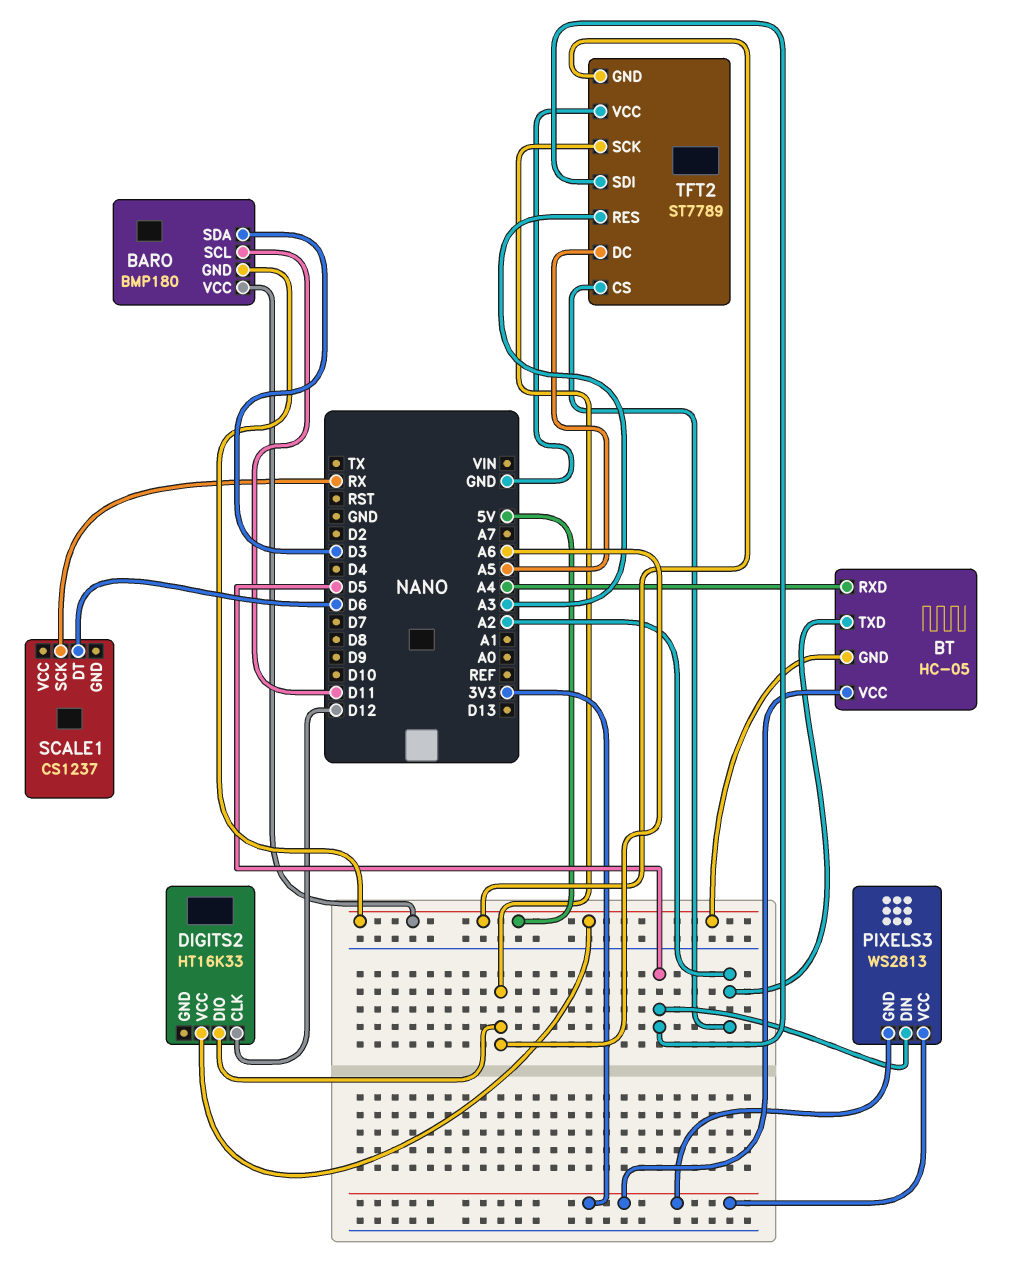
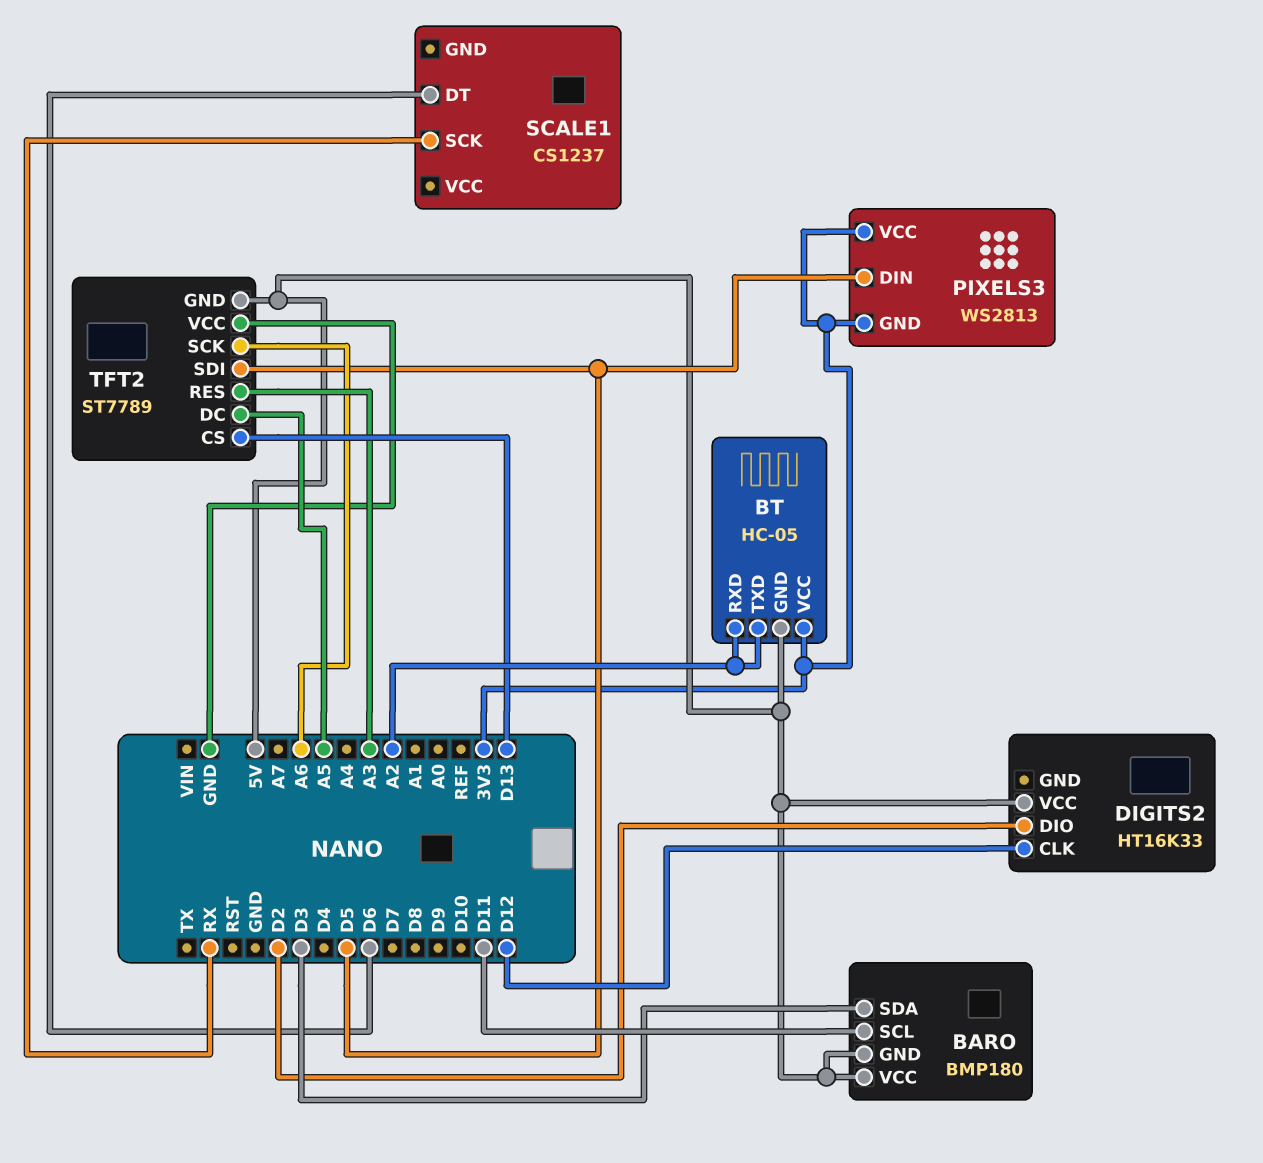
BT pin RXD: A4 -> A2
DIGITS2 pin DIO: A6 -> D2
TFT2 pin CS: A2 -> D13

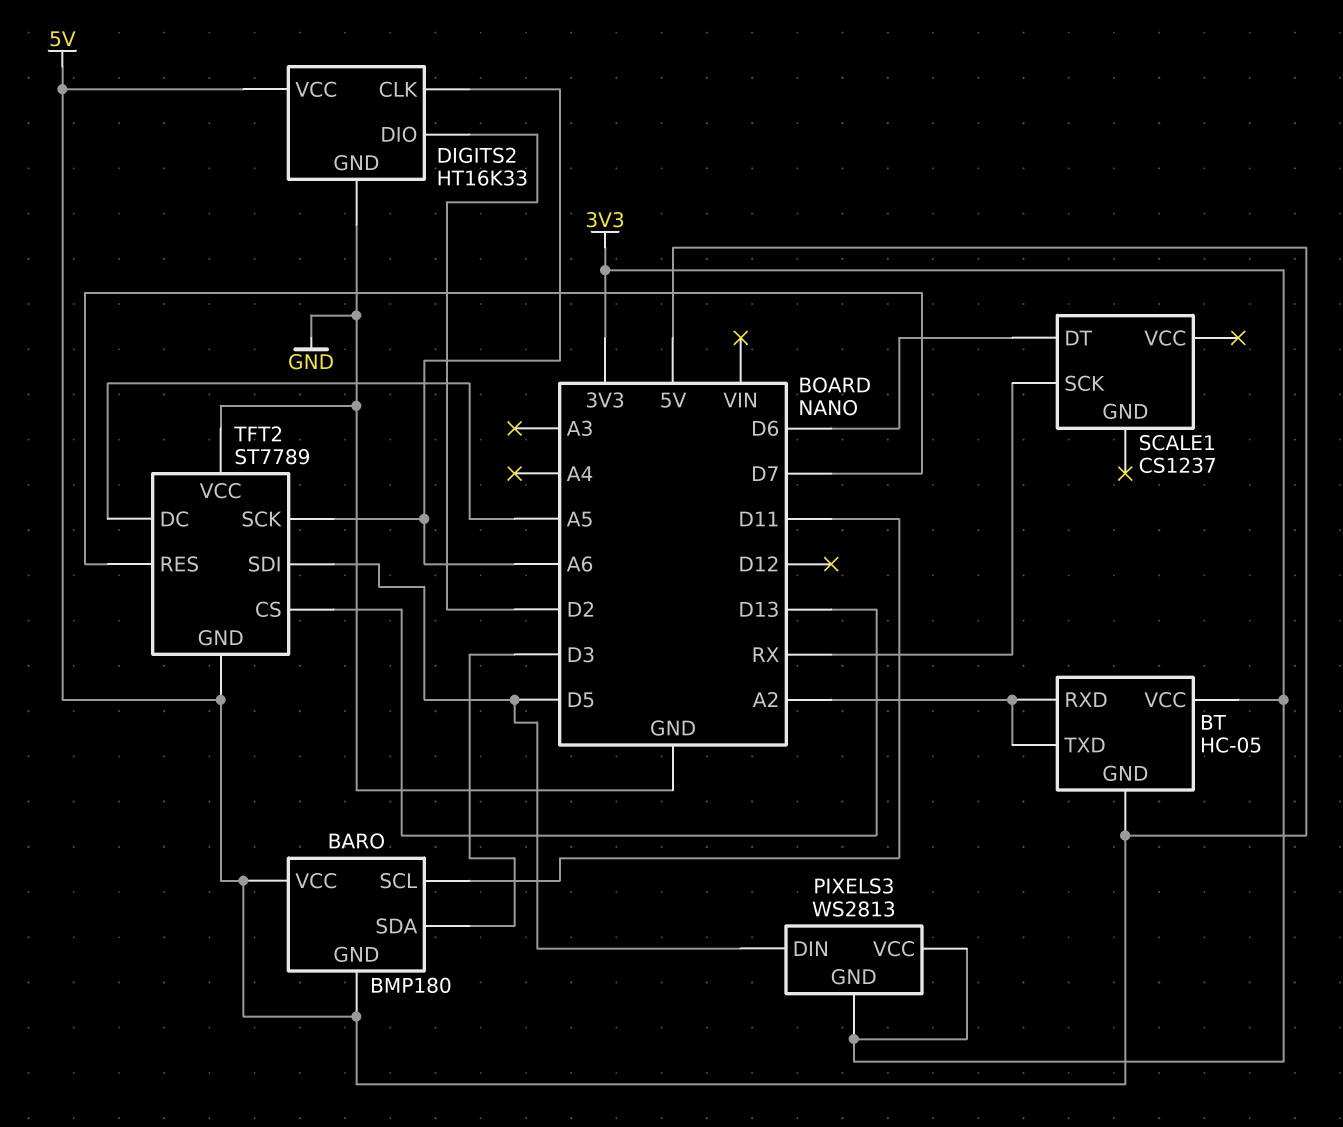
DIGITS2 pin CLK: D12 -> A6
DIGITS2 pin GND: none -> GND
TFT2 pin RES: A3 -> D7

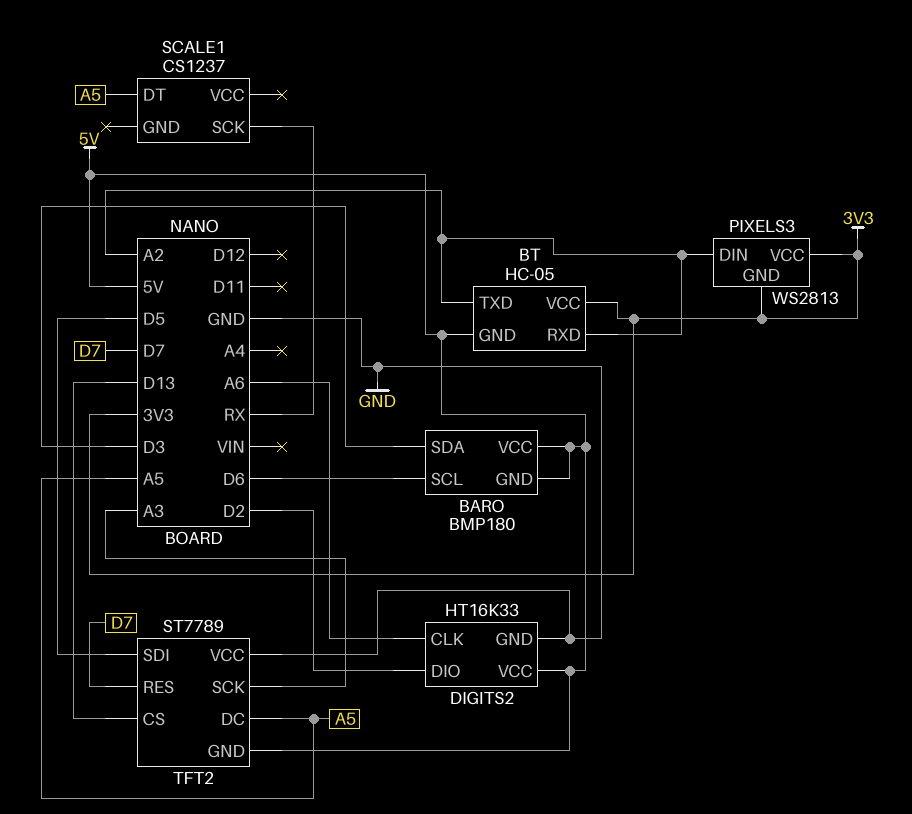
BARO pin SCL: D11 -> D6
PIXELS3 pin DIN: D5 -> A2
SCALE1 pin DT: D6 -> A5
TFT2 pin SCK: A6 -> A3

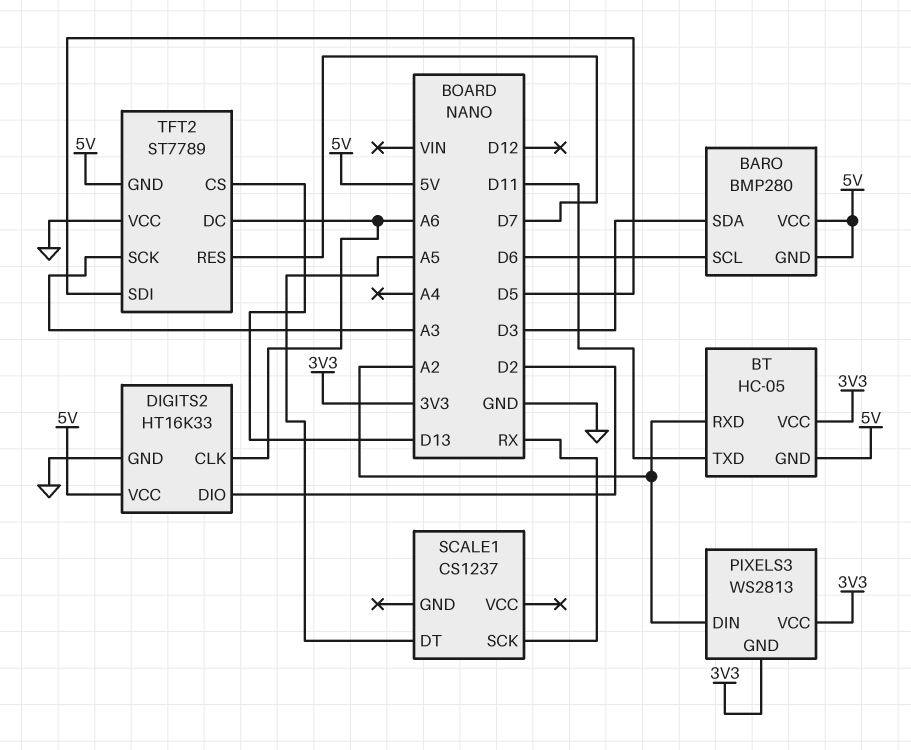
BARO: BMP180 -> BMP280
BT pin TXD: A2 -> D11
TFT2 pin DC: A5 -> A6

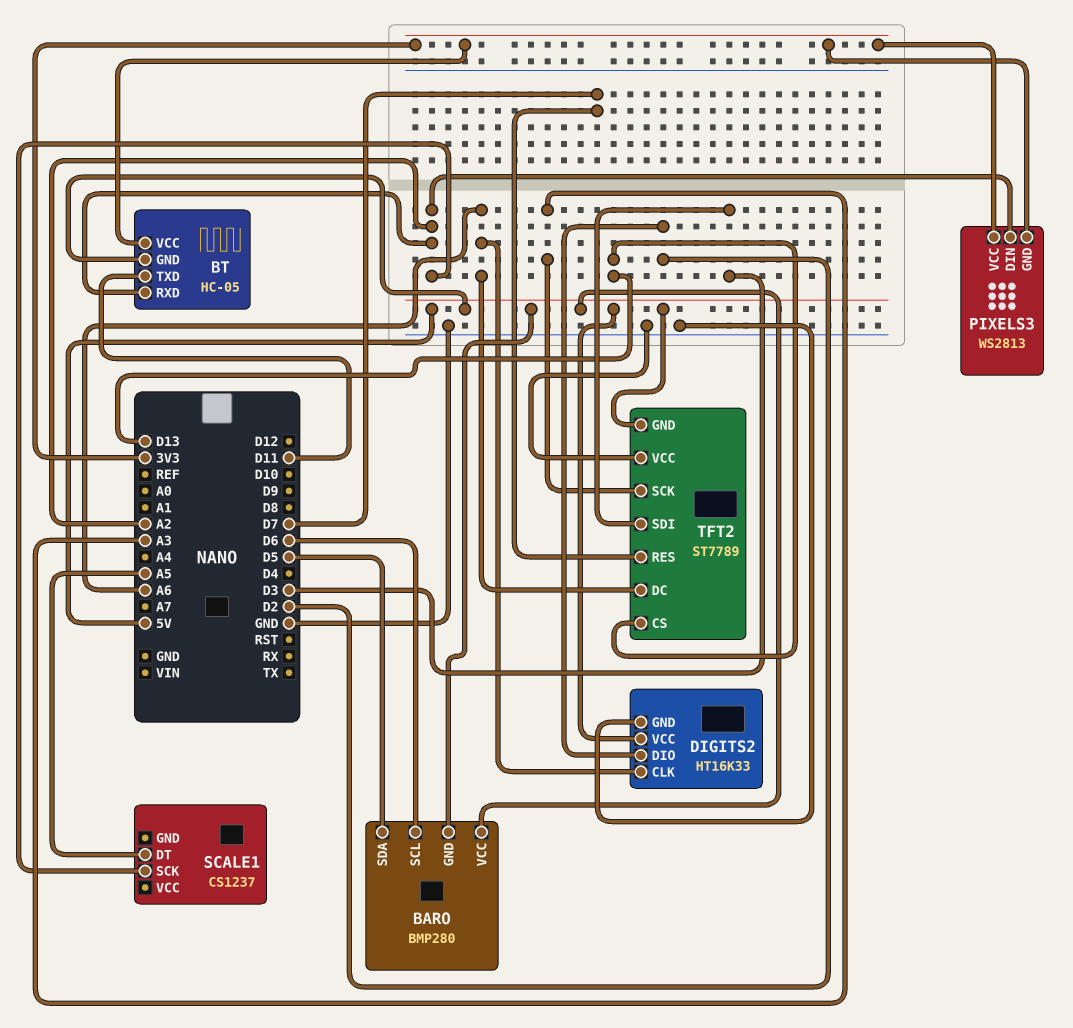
BARO pin SDA: D3 -> D5
SCALE1 pin SCK: RX -> A2
TFT2 pin SDI: D5 -> D3

